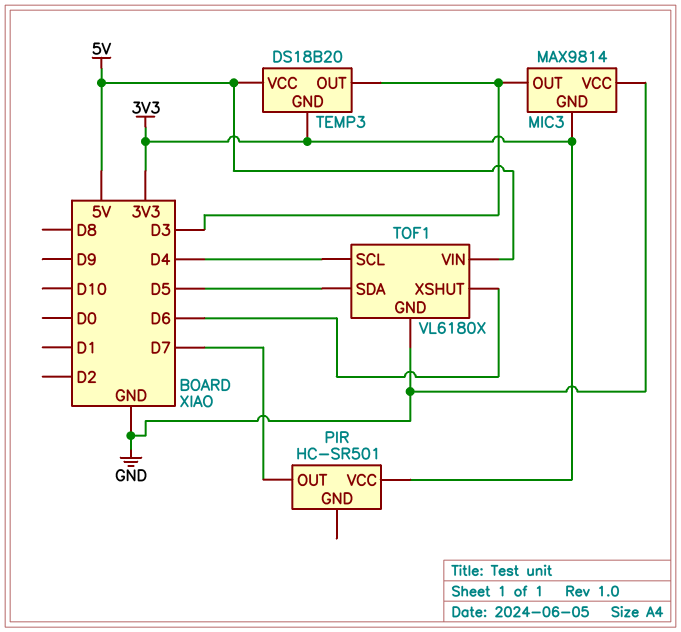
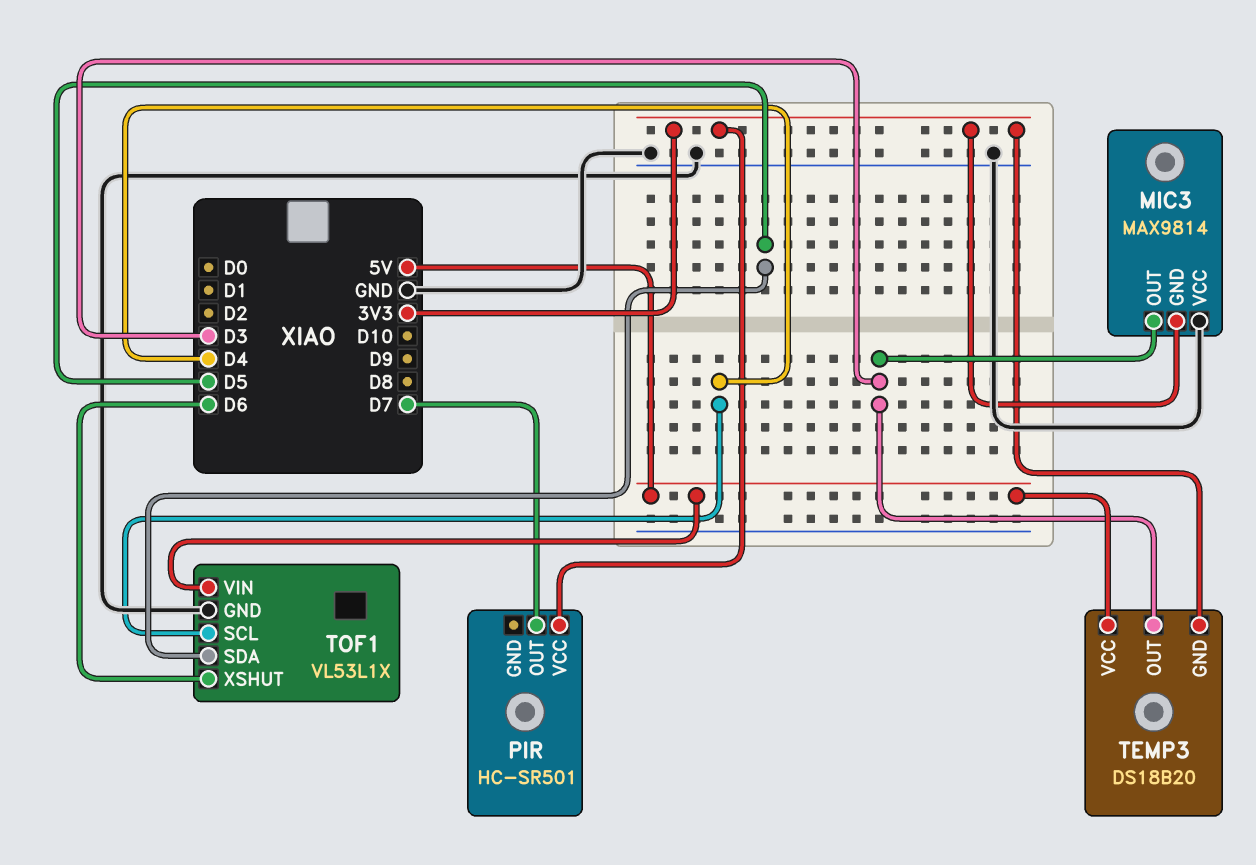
TOF1: VL6180X -> VL53L1X

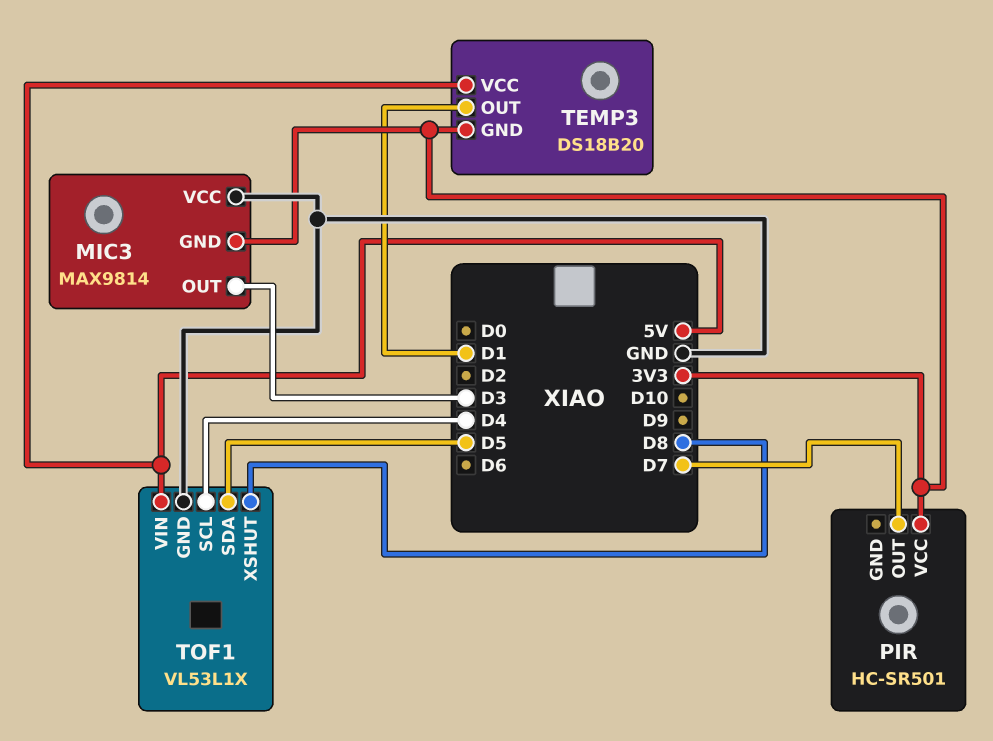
TEMP3 pin OUT: D3 -> D1
TOF1 pin XSHUT: D6 -> D8

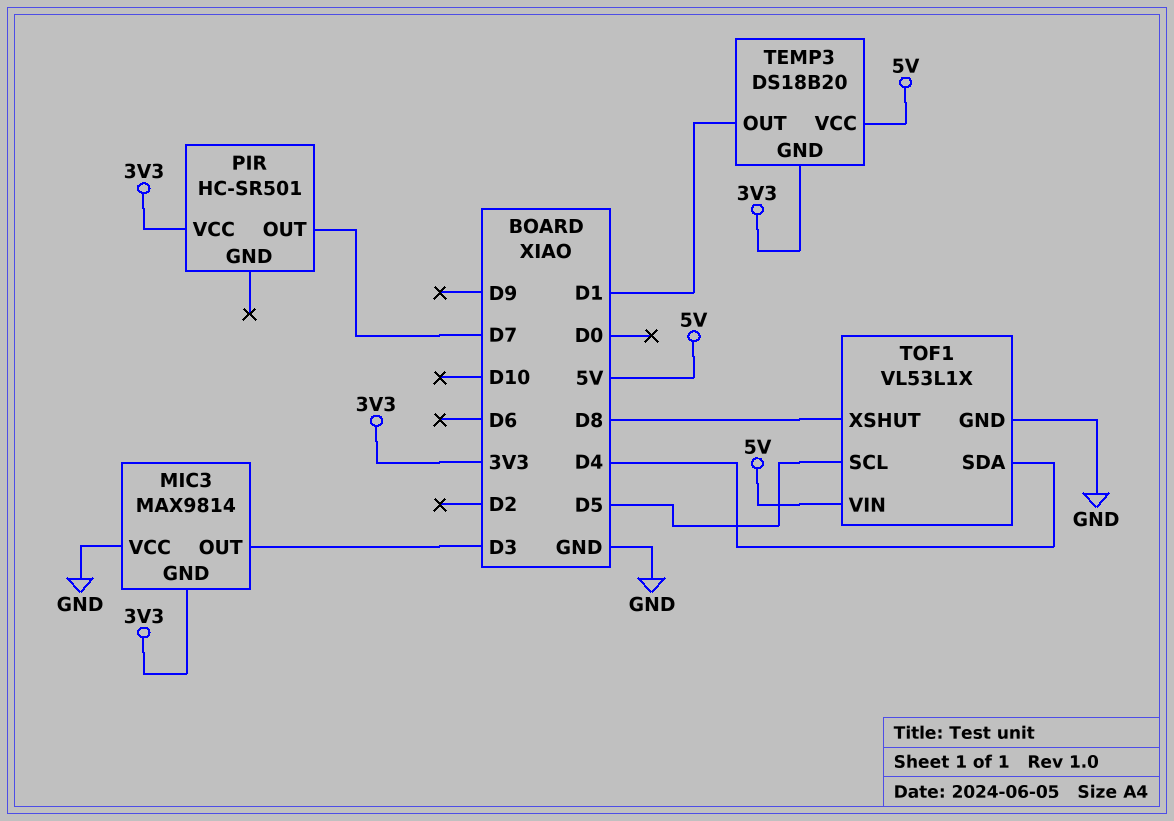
TOF1 pin SCL: D4 -> D5
TOF1 pin SDA: D5 -> D4

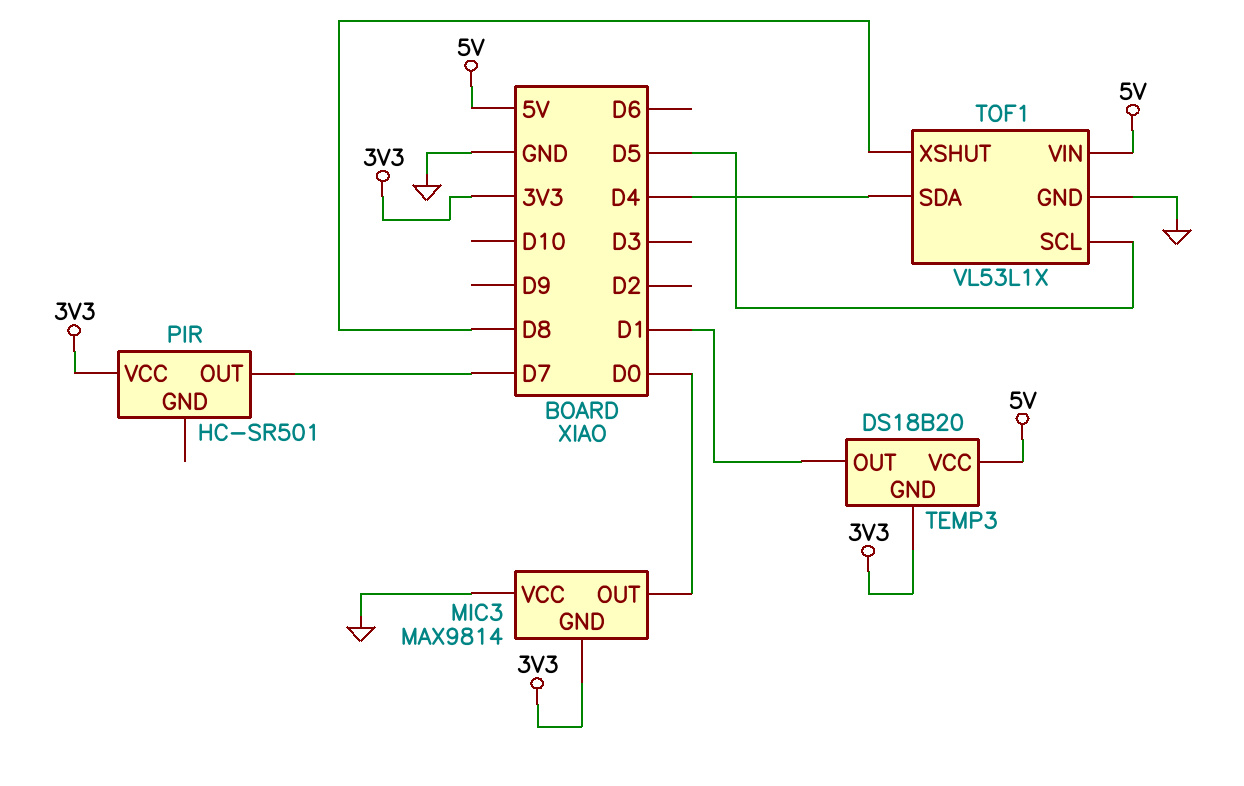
MIC3 pin OUT: D3 -> D0

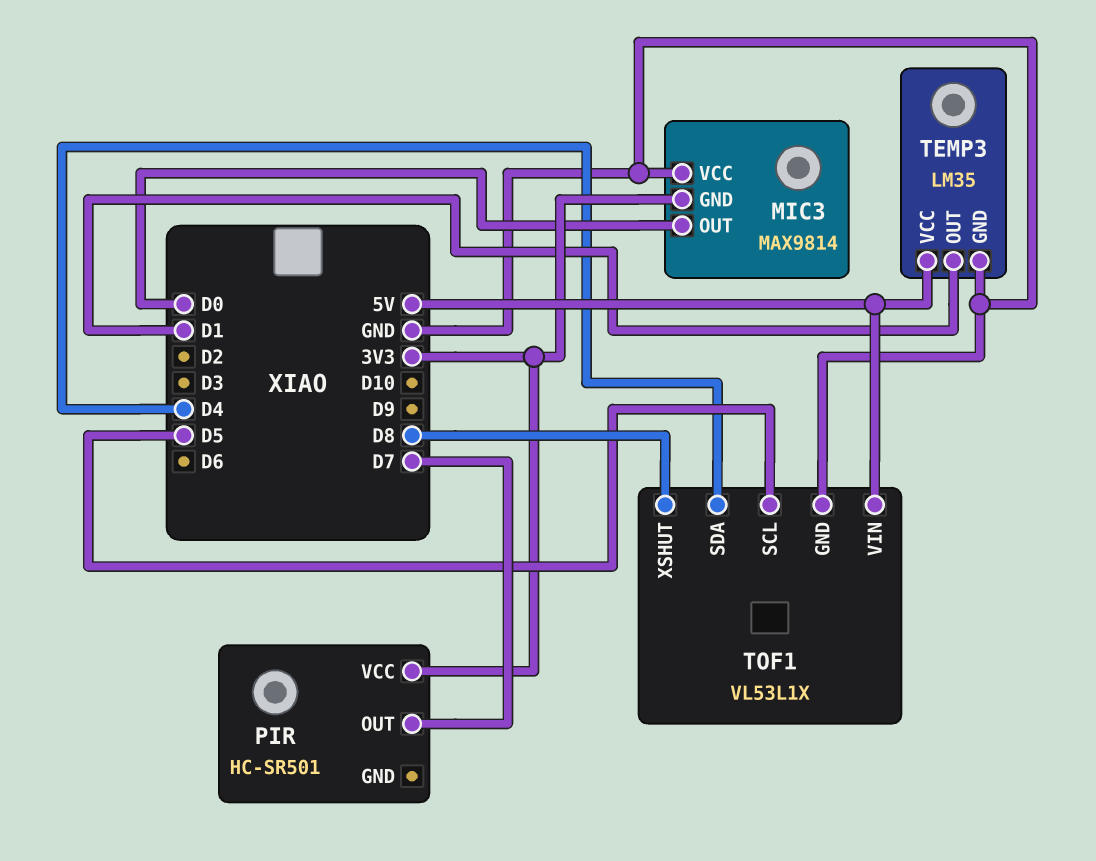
TEMP3: DS18B20 -> LM35
TEMP3 pin GND: 3V3 -> GND

